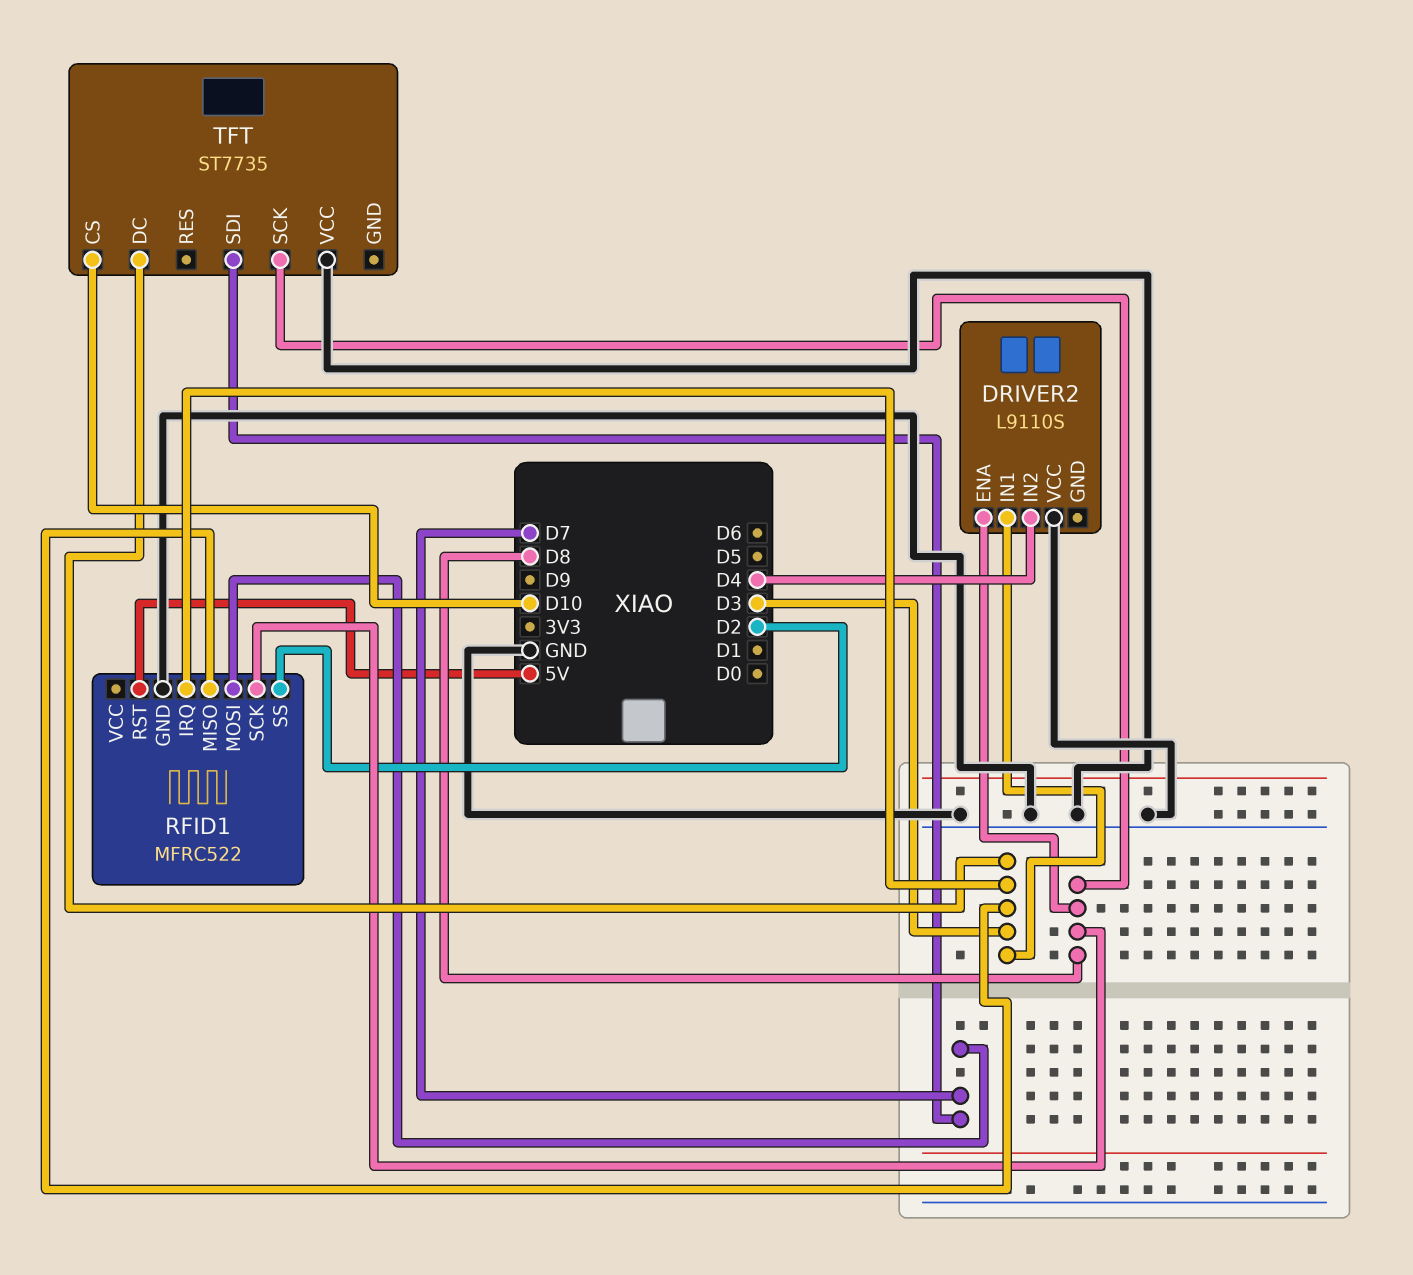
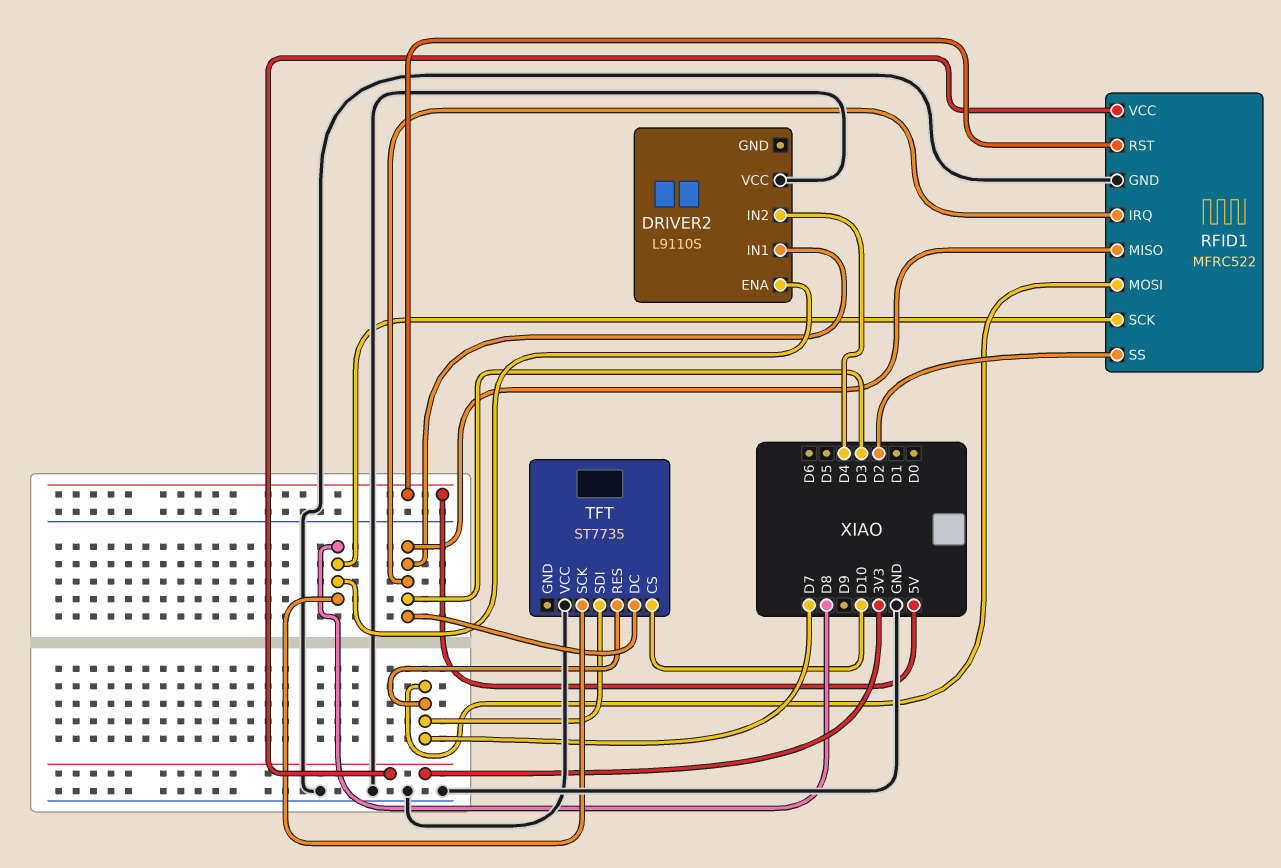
RFID1 pin VCC: none -> 3V3
TFT pin RES: none -> D7

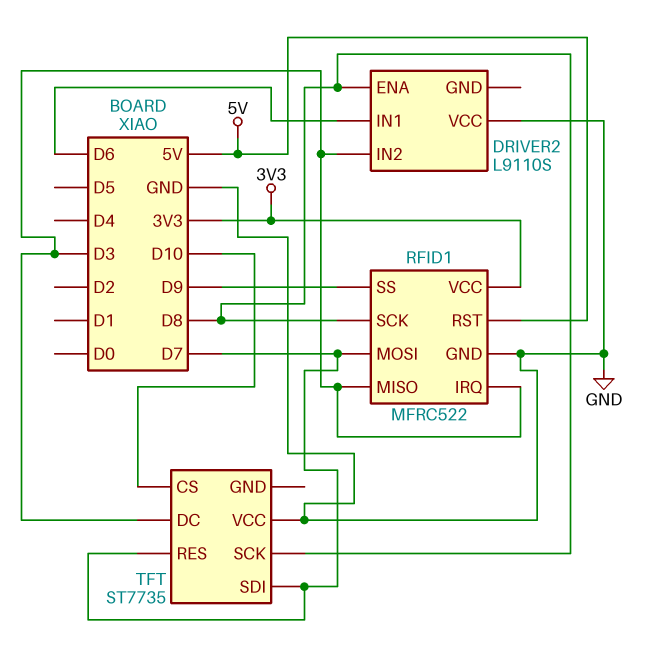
DRIVER2 pin IN1: D3 -> D6
DRIVER2 pin IN2: D4 -> D3
RFID1 pin SS: D2 -> D9

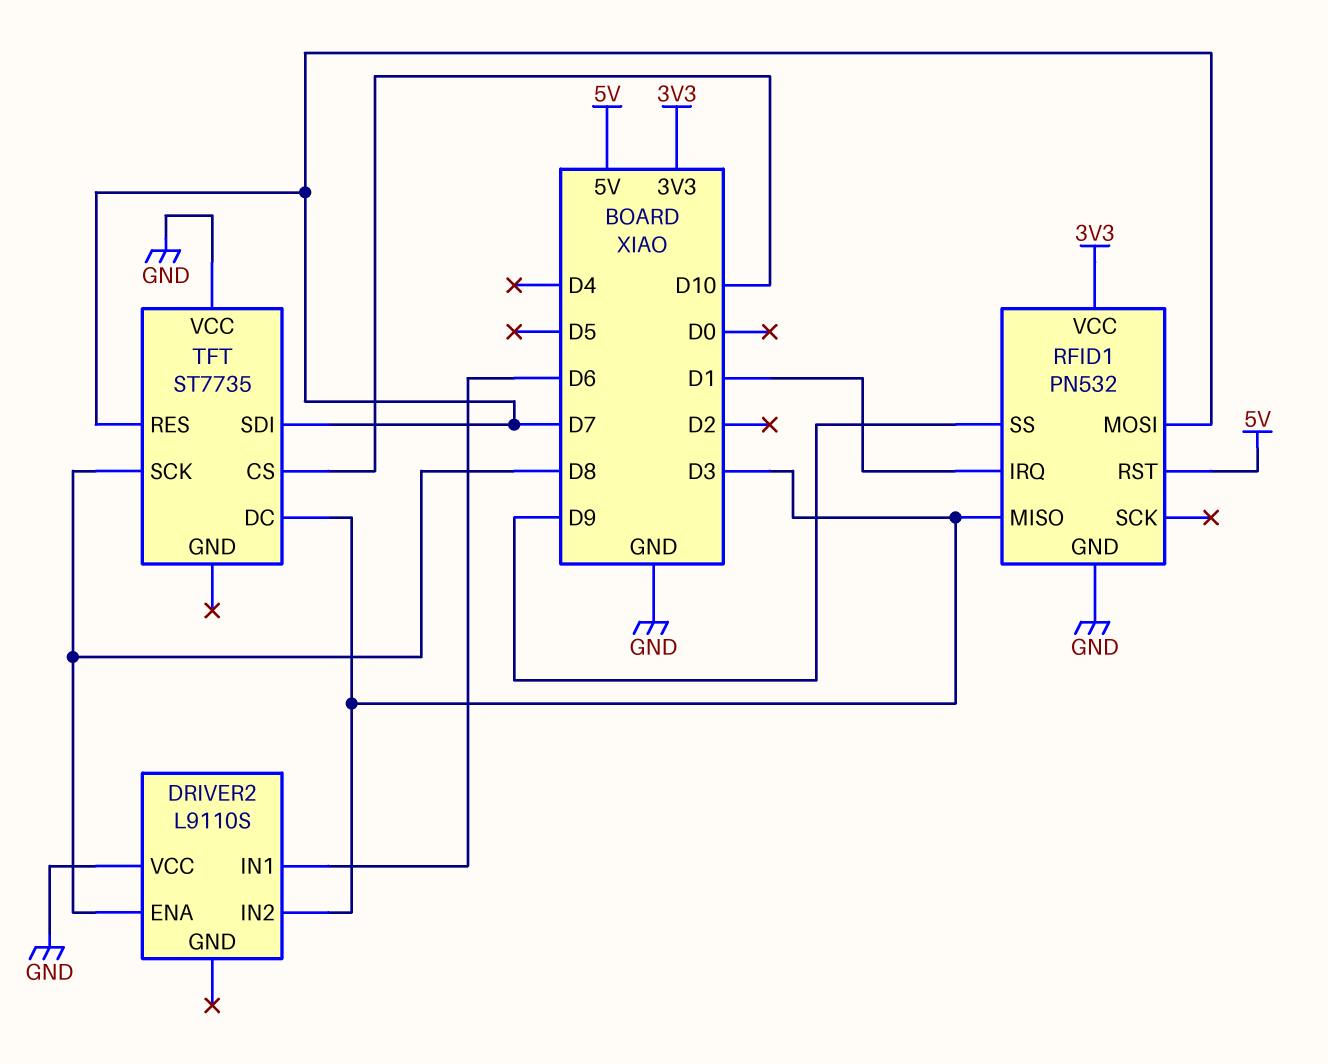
RFID1: MFRC522 -> PN532
RFID1 pin IRQ: D3 -> D1
RFID1 pin SCK: D8 -> none

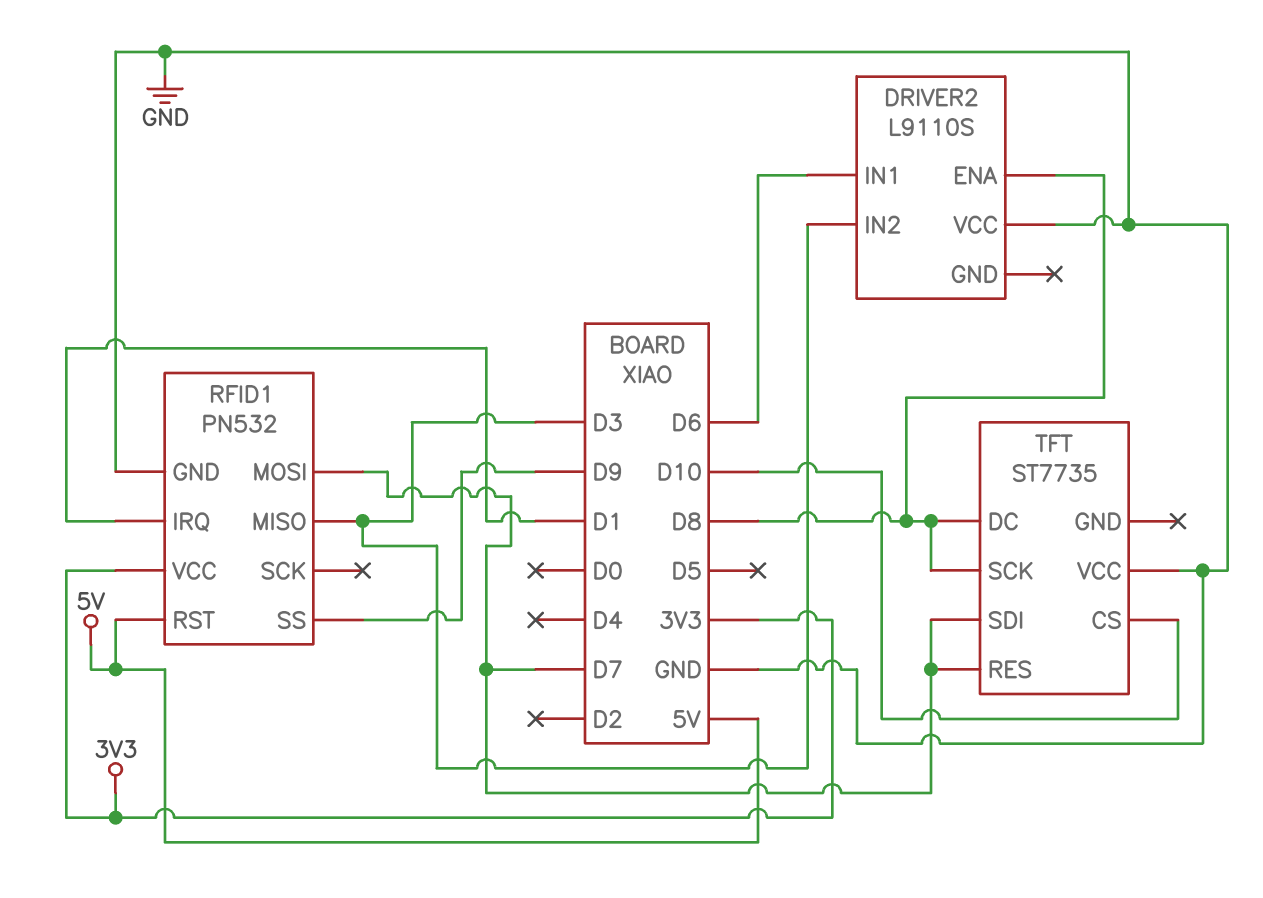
TFT pin DC: D3 -> D8

